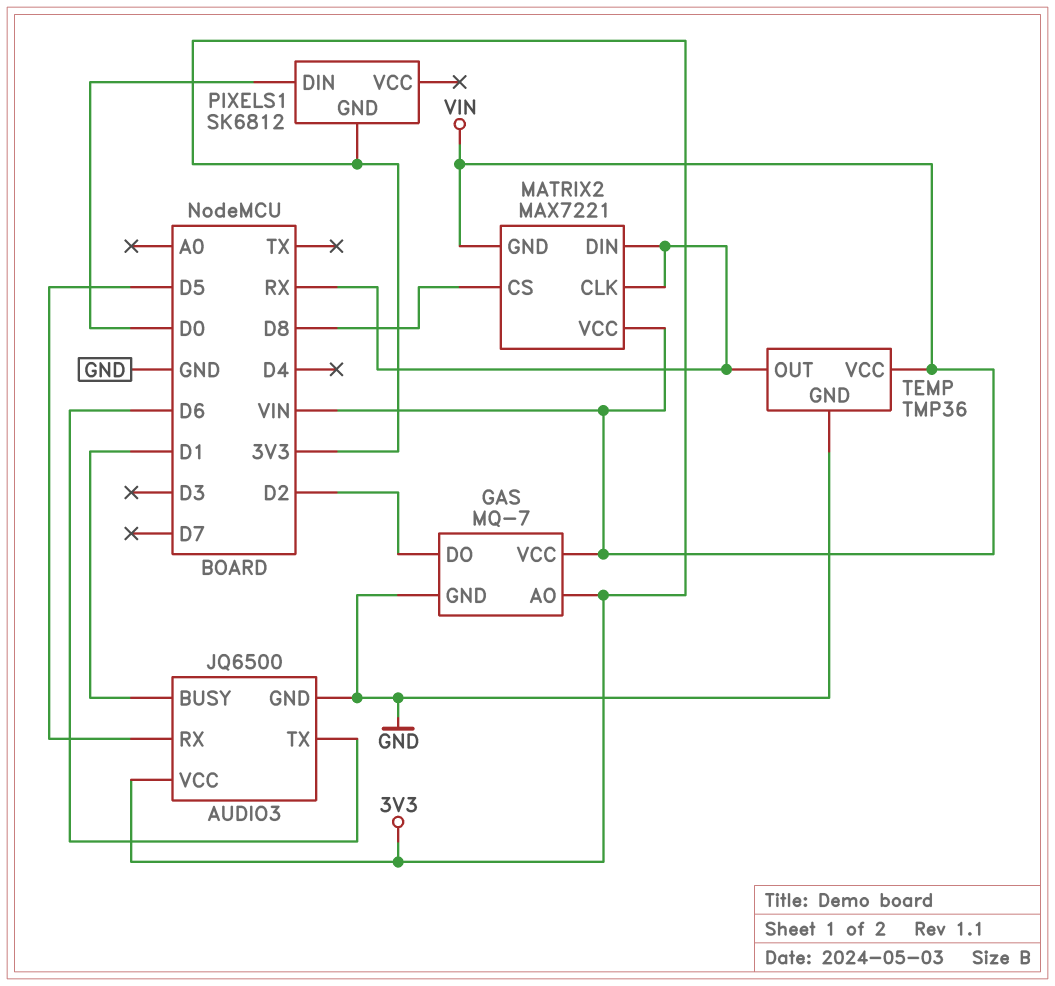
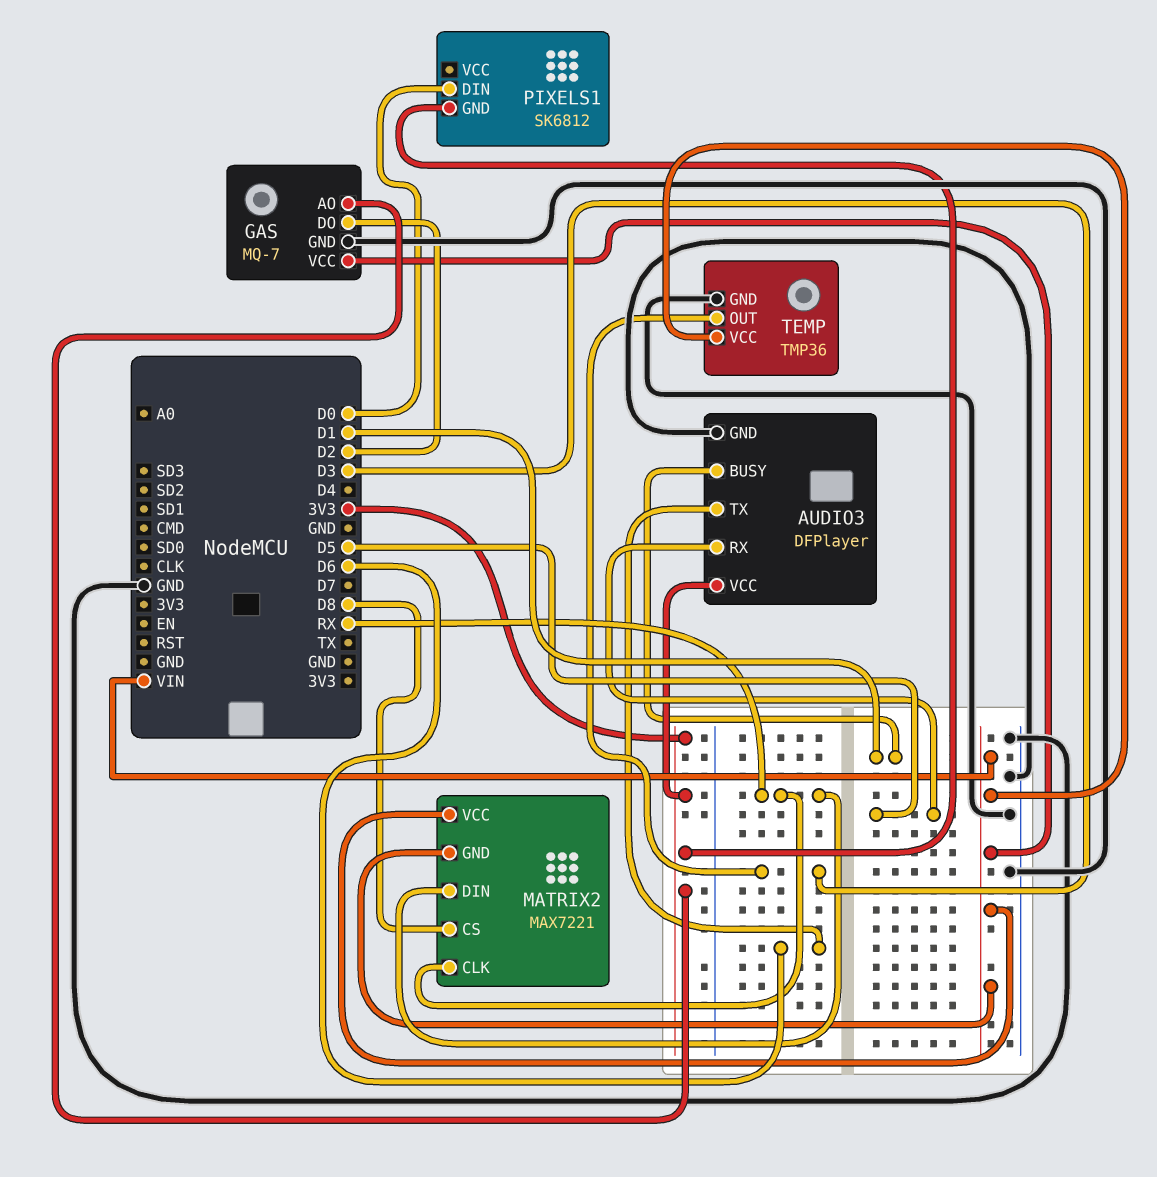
AUDIO3: JQ6500 -> DFPlayer
TEMP pin OUT: RX -> D3

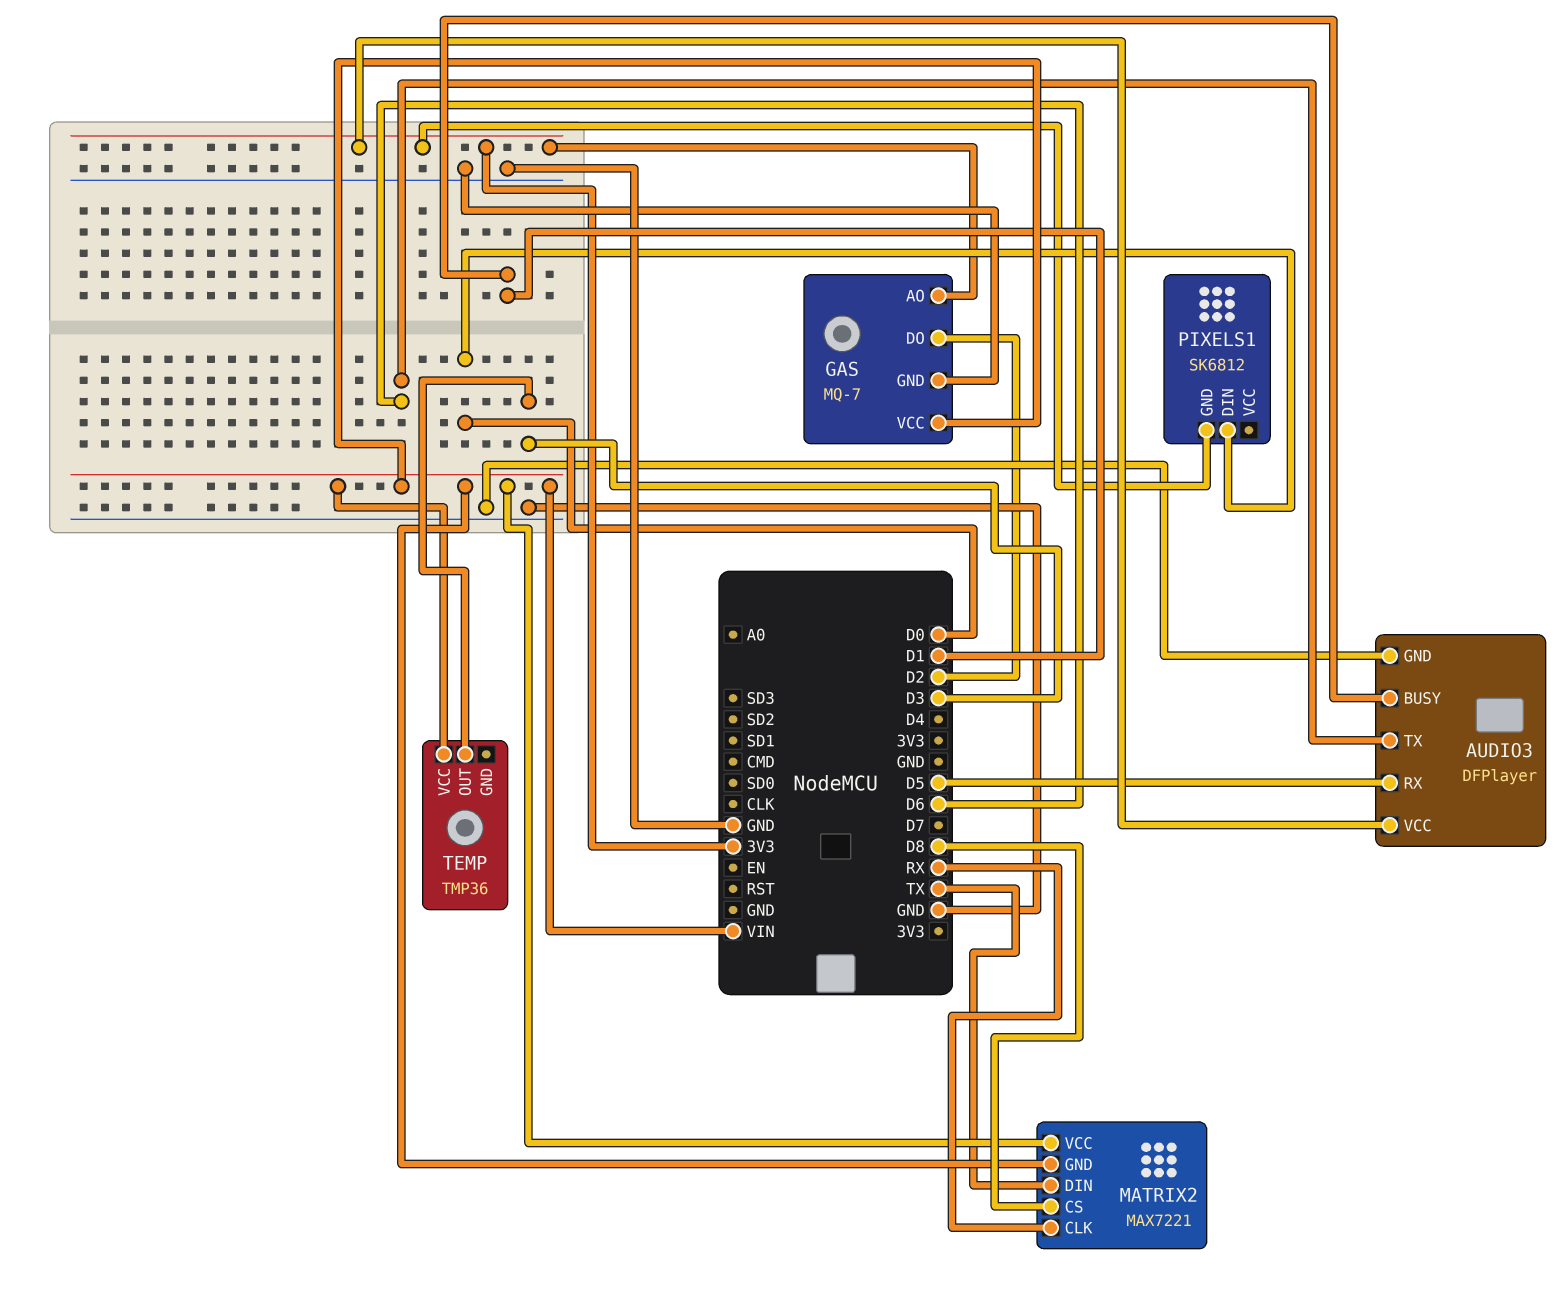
MATRIX2 pin DIN: RX -> TX
TEMP pin GND: GND -> none

